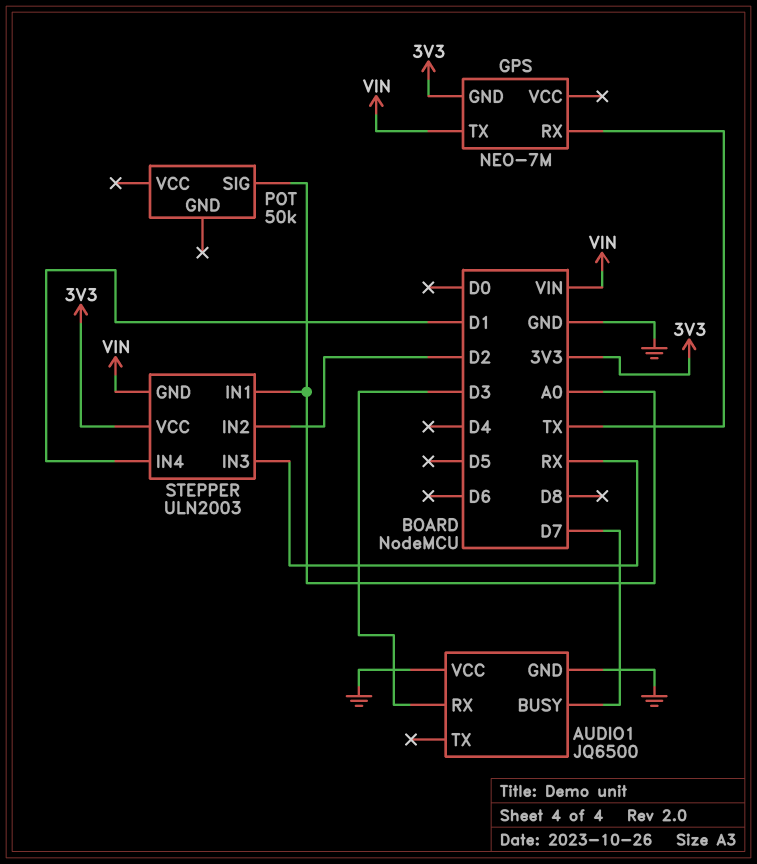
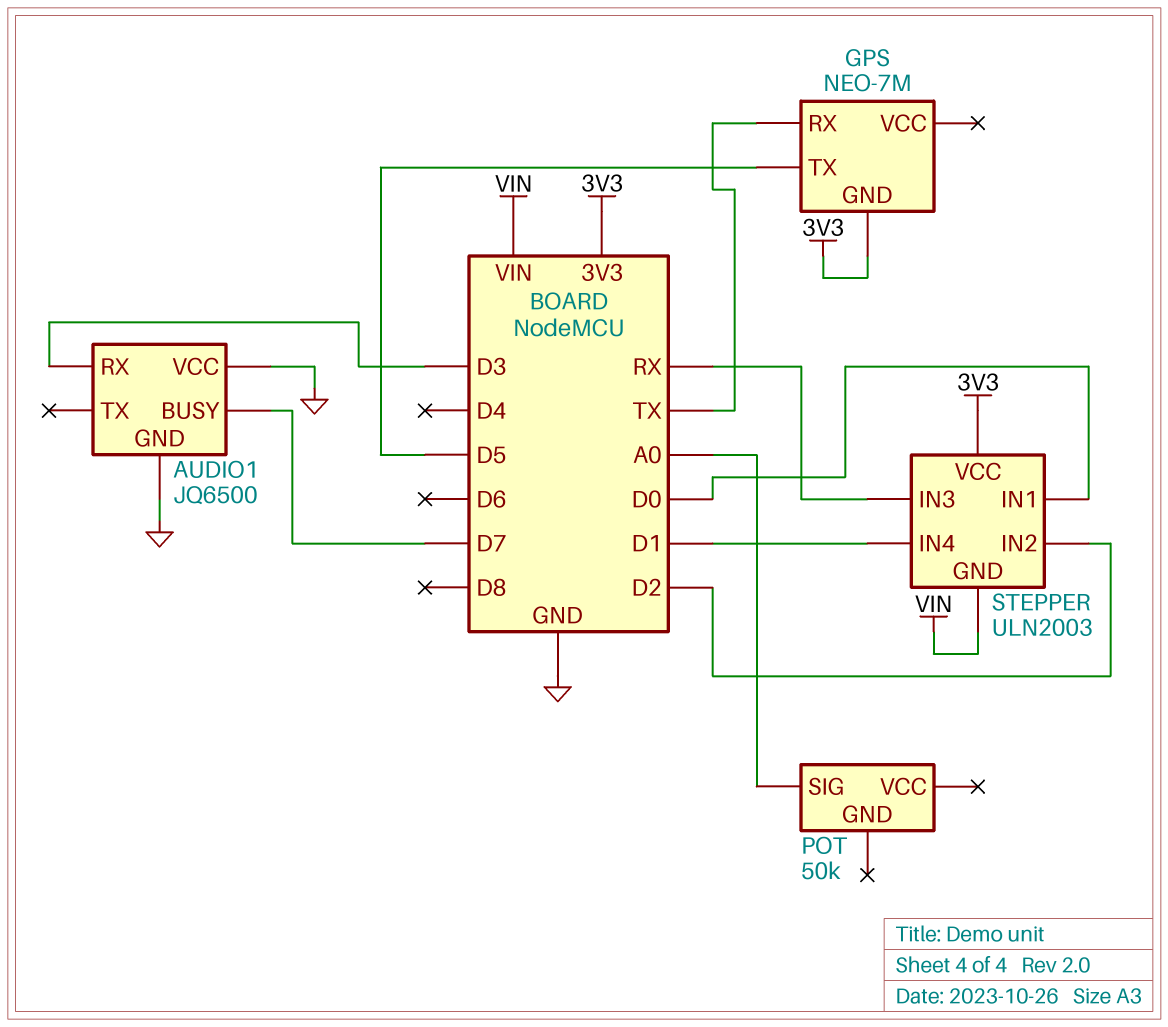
GPS pin TX: VIN -> D5
STEPPER pin IN1: A0 -> D0

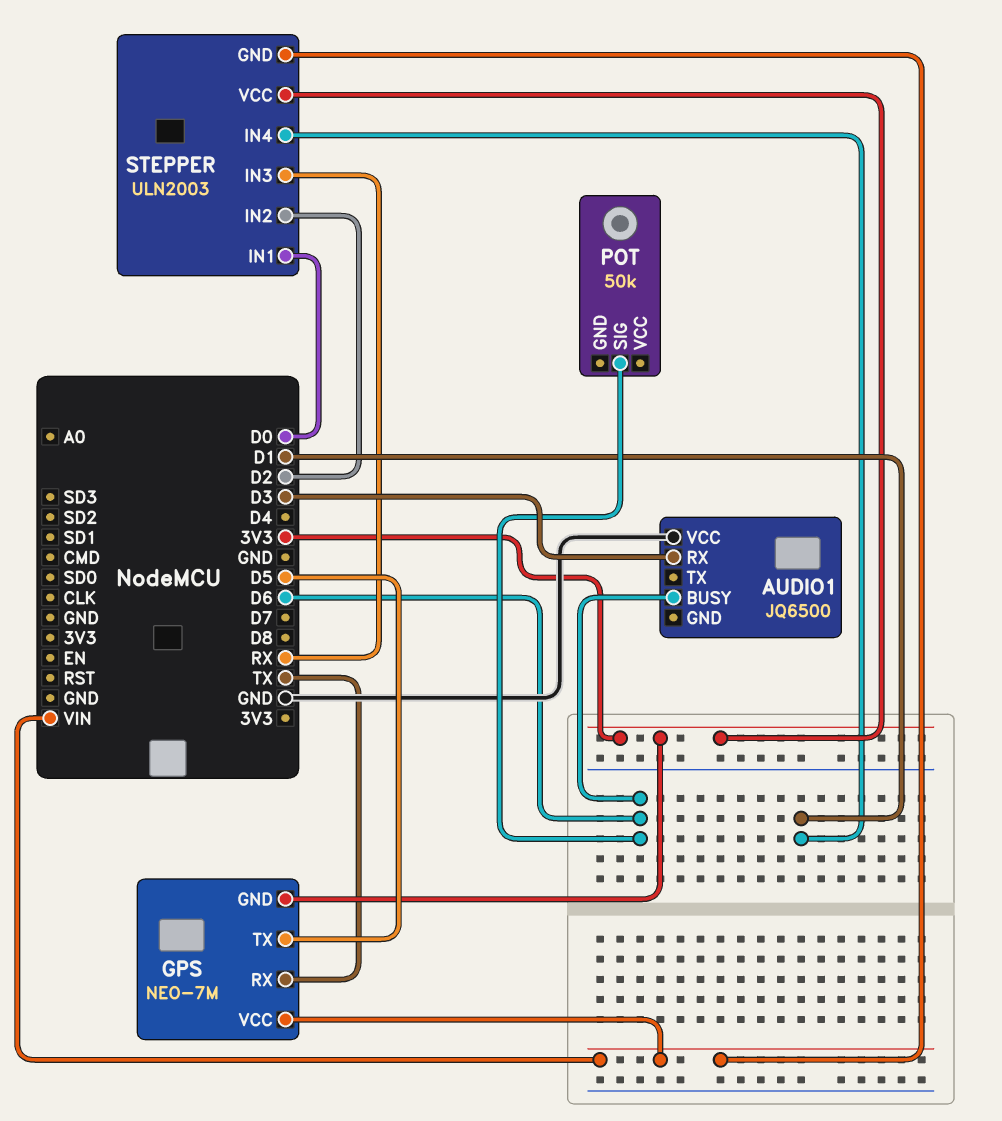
AUDIO1 pin BUSY: D7 -> D6
AUDIO1 pin GND: GND -> none
GPS pin VCC: none -> VIN
POT pin SIG: A0 -> D6

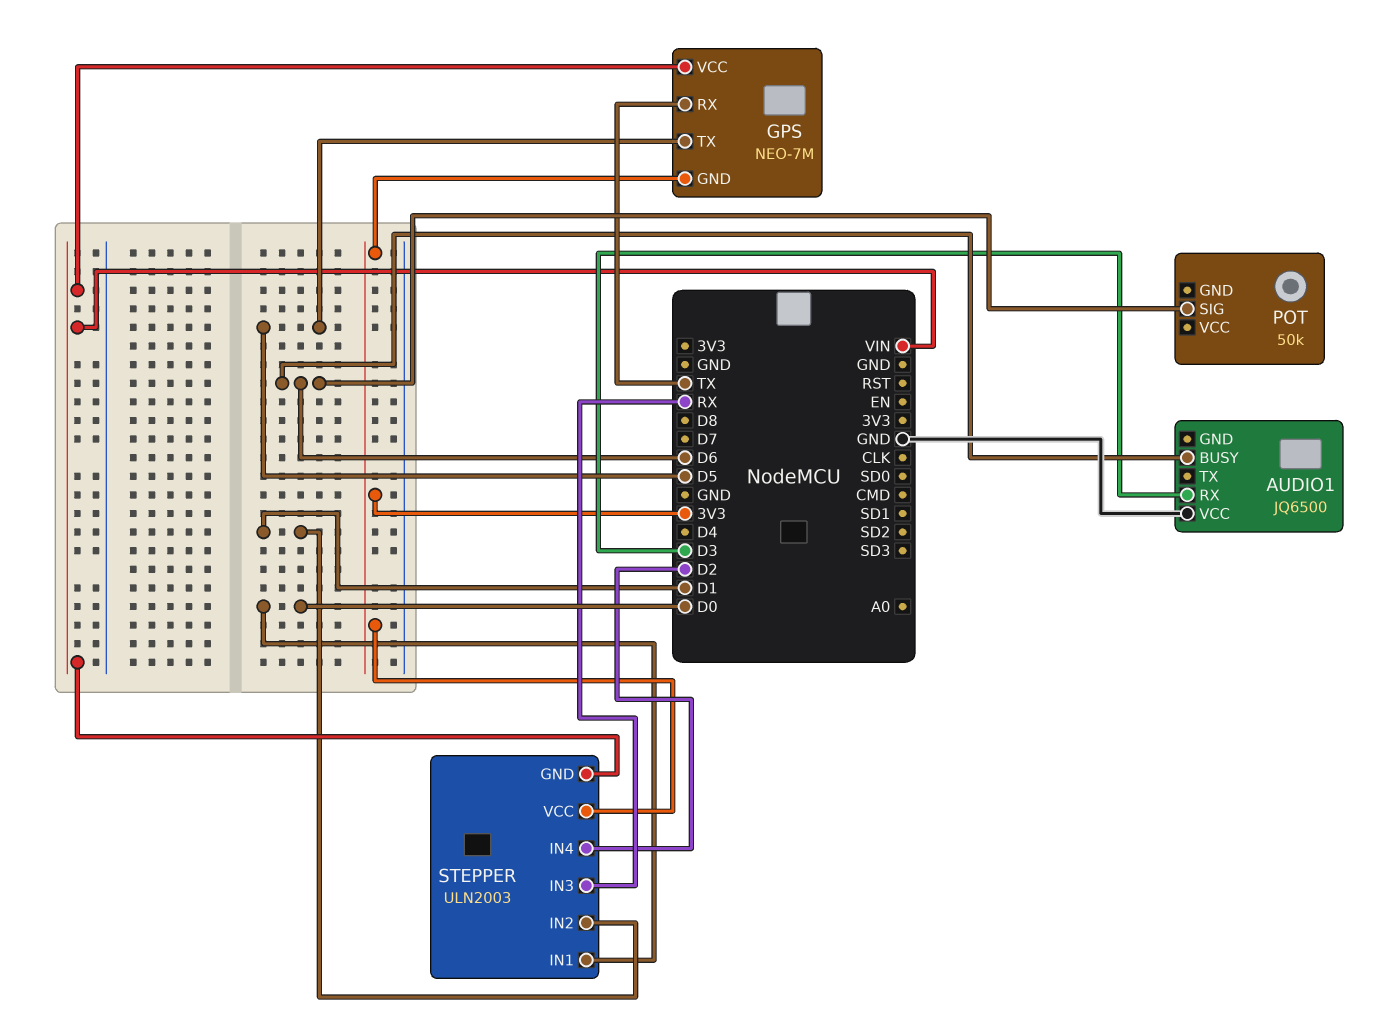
STEPPER pin IN2: D2 -> D1
STEPPER pin IN4: D1 -> D2

